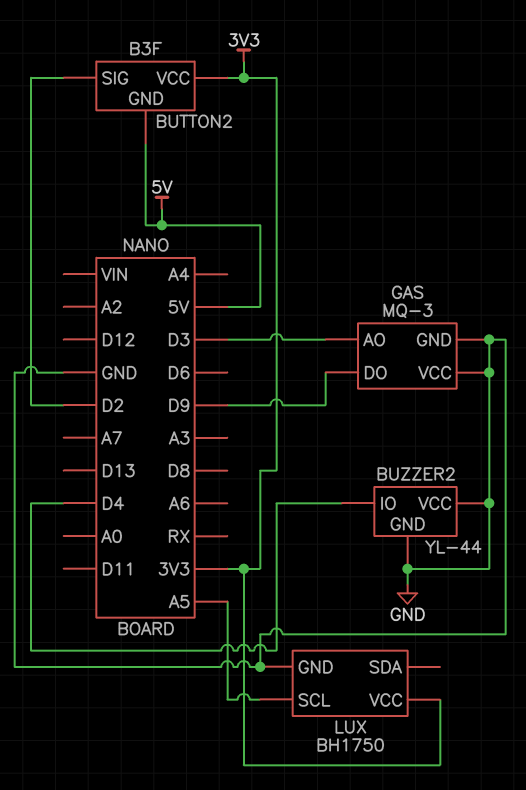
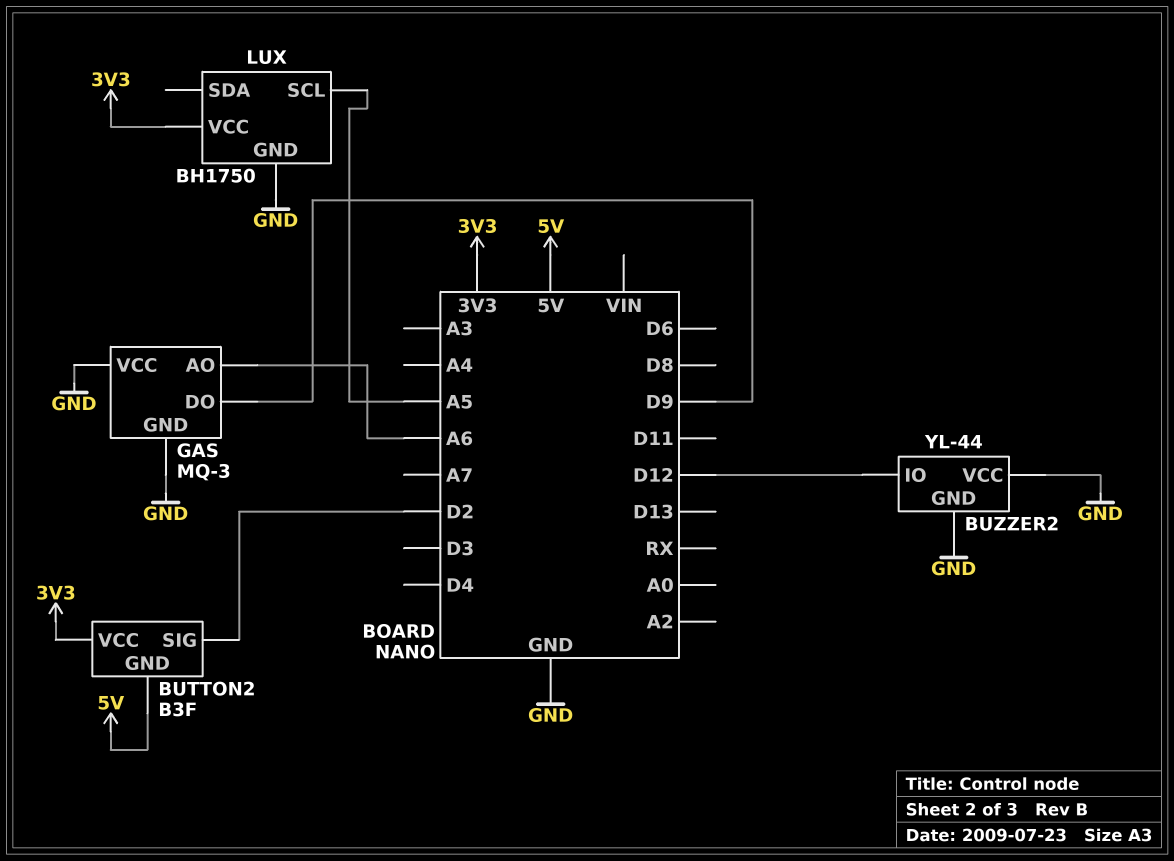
BUZZER2 pin IO: D4 -> D12
GAS pin AO: D3 -> A6

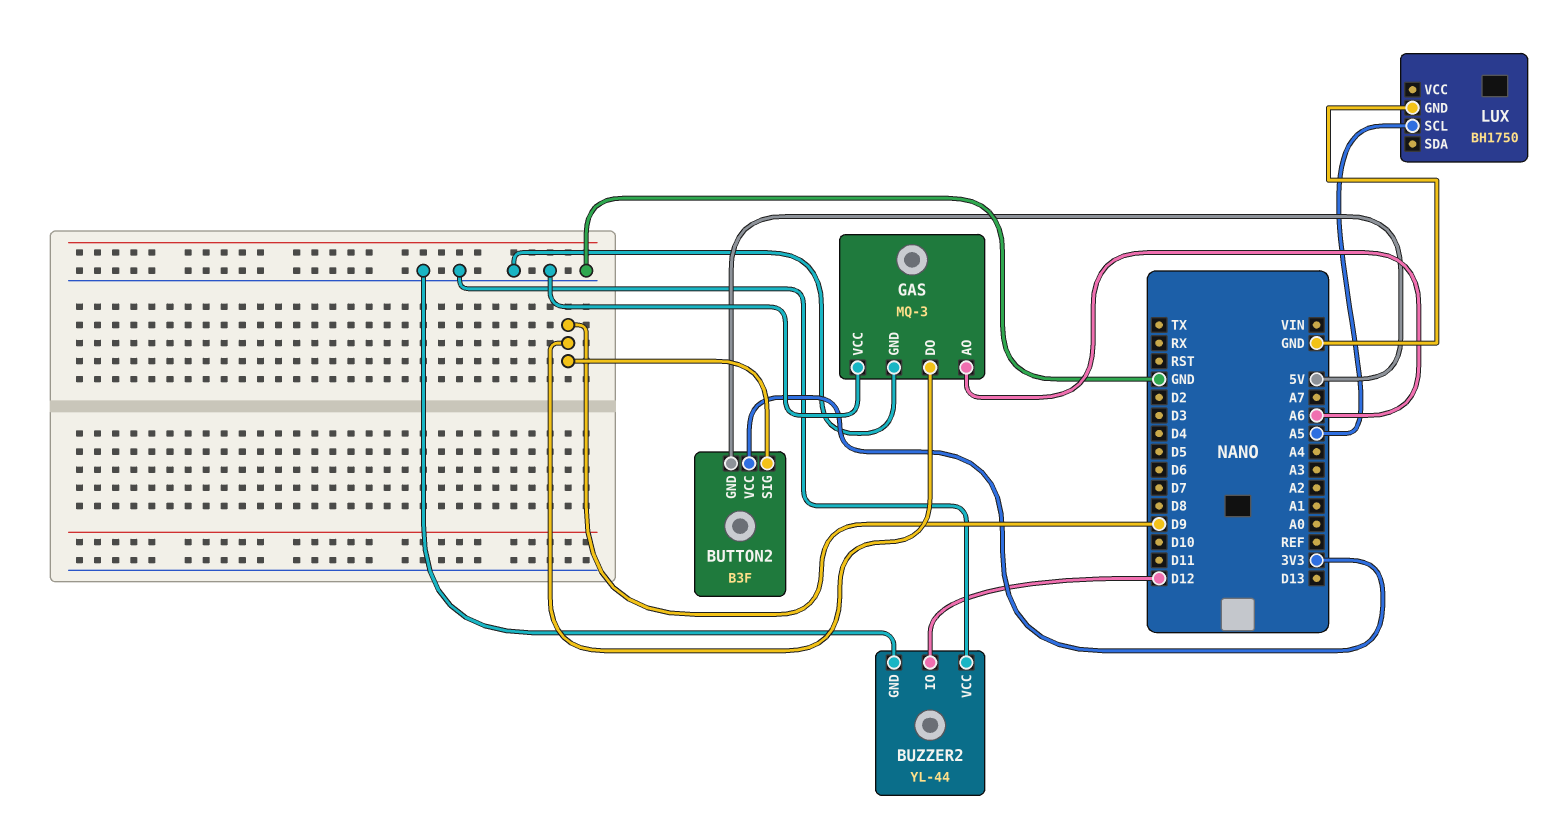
BUTTON2 pin SIG: D2 -> D9
LUX pin VCC: 3V3 -> none

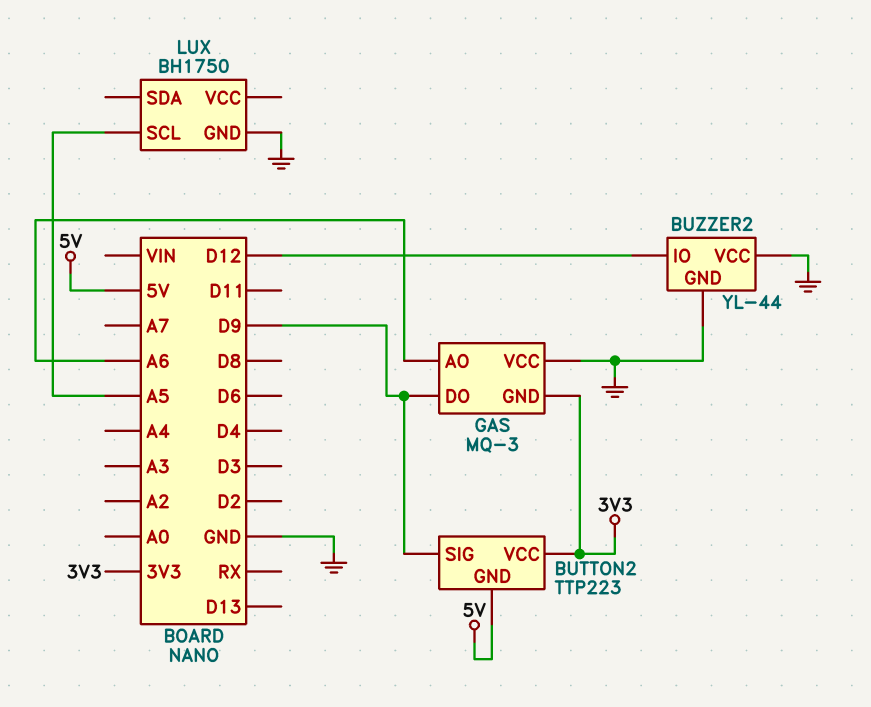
BUTTON2: B3F -> TTP223
GAS pin GND: GND -> 3V3

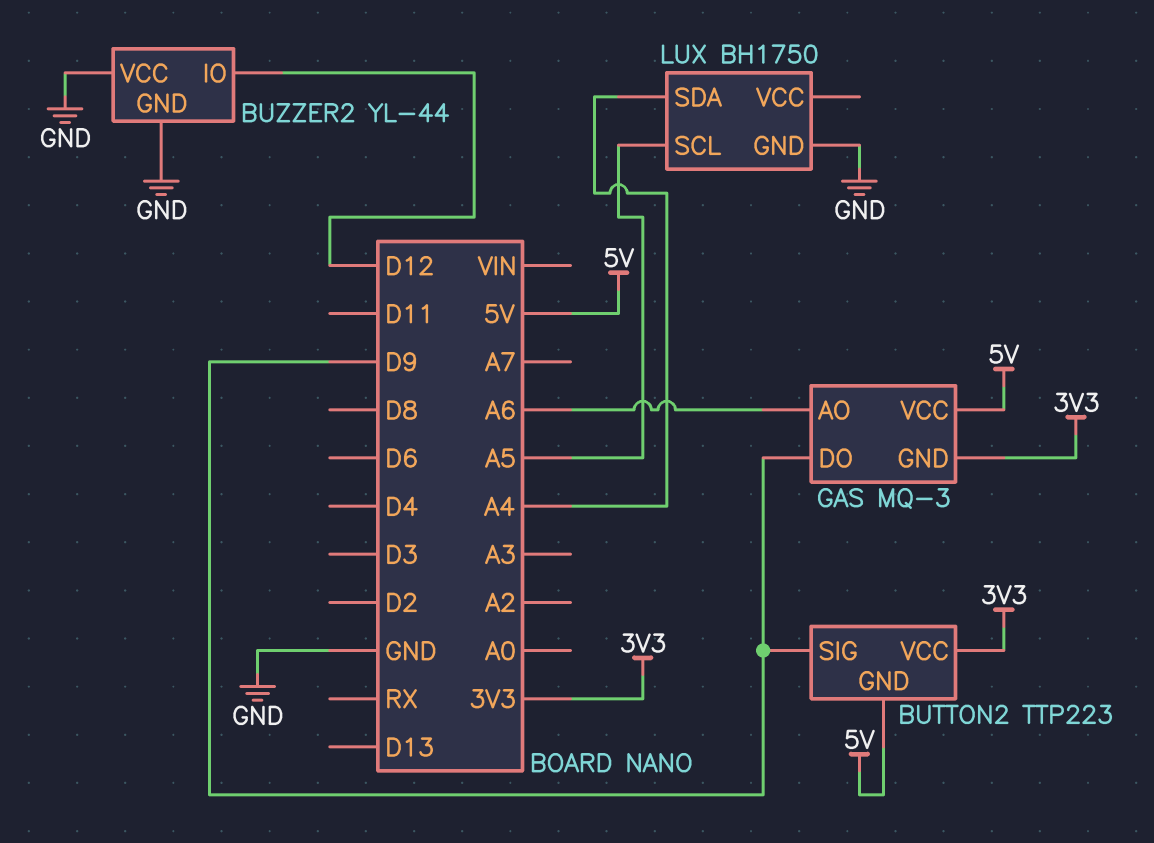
GAS pin VCC: GND -> 5V
LUX pin SDA: none -> A4

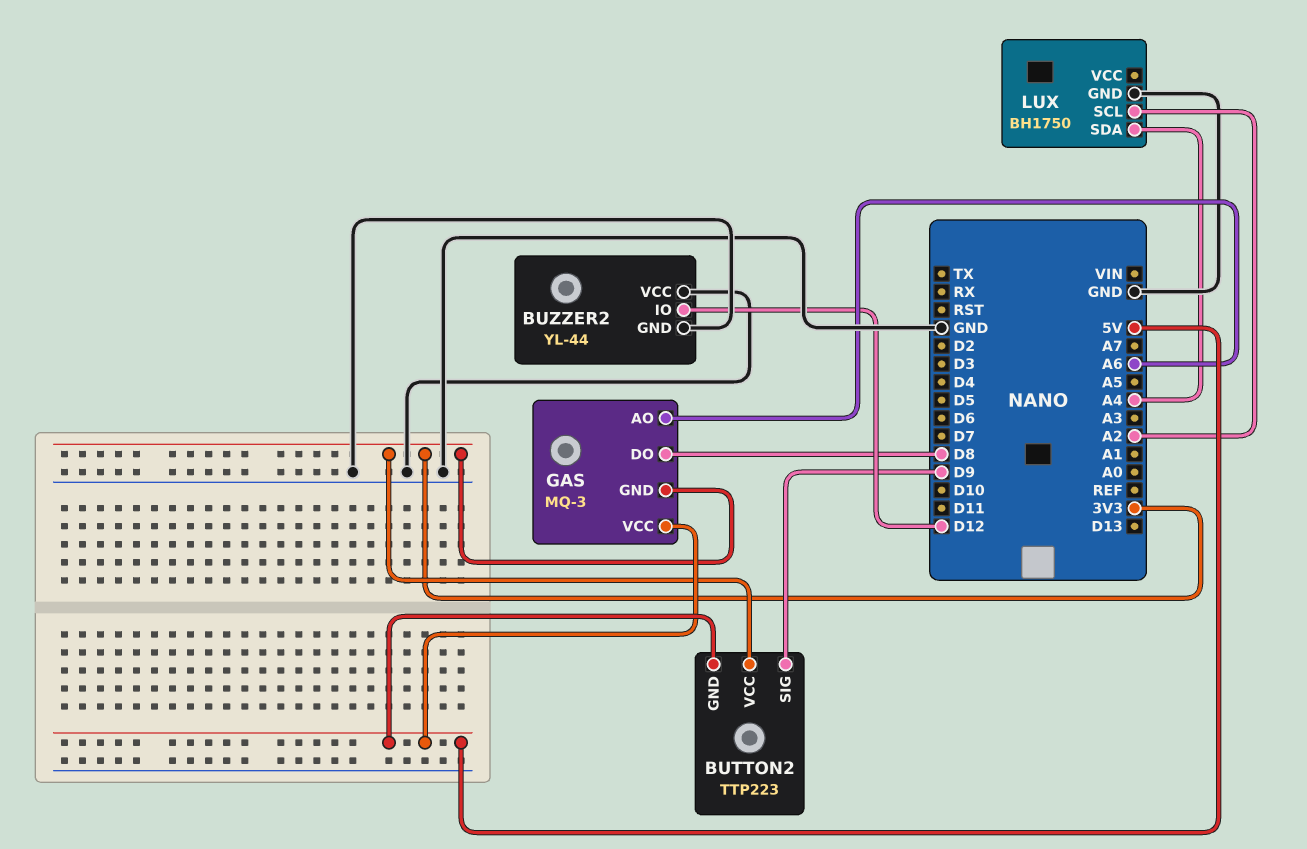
GAS pin DO: D9 -> D8
LUX pin SCL: A5 -> A2

